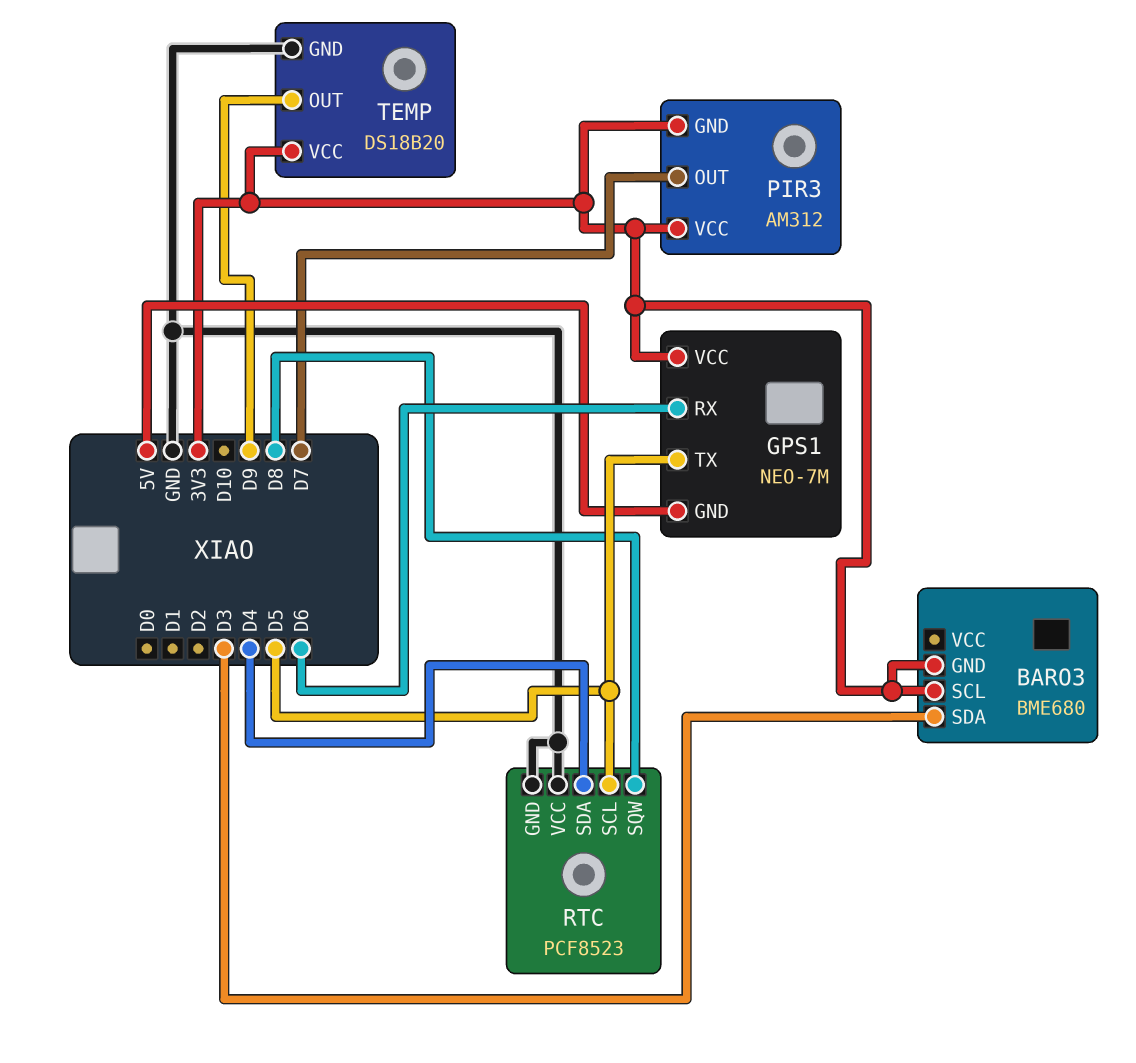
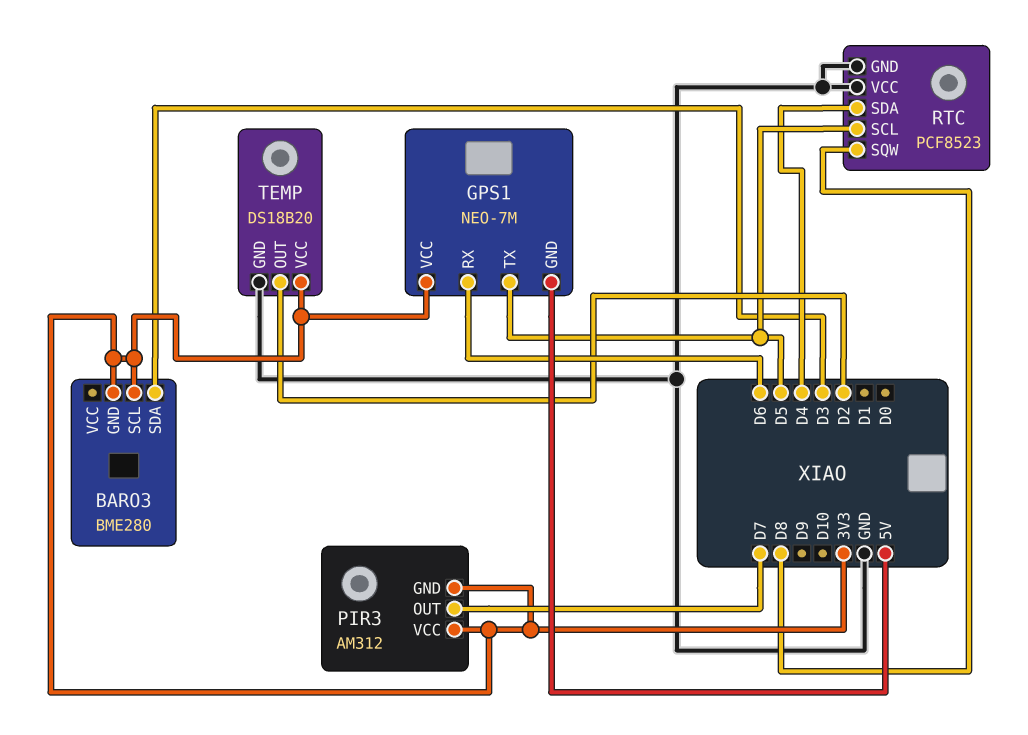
BARO3: BME680 -> BME280
TEMP pin OUT: D9 -> D2

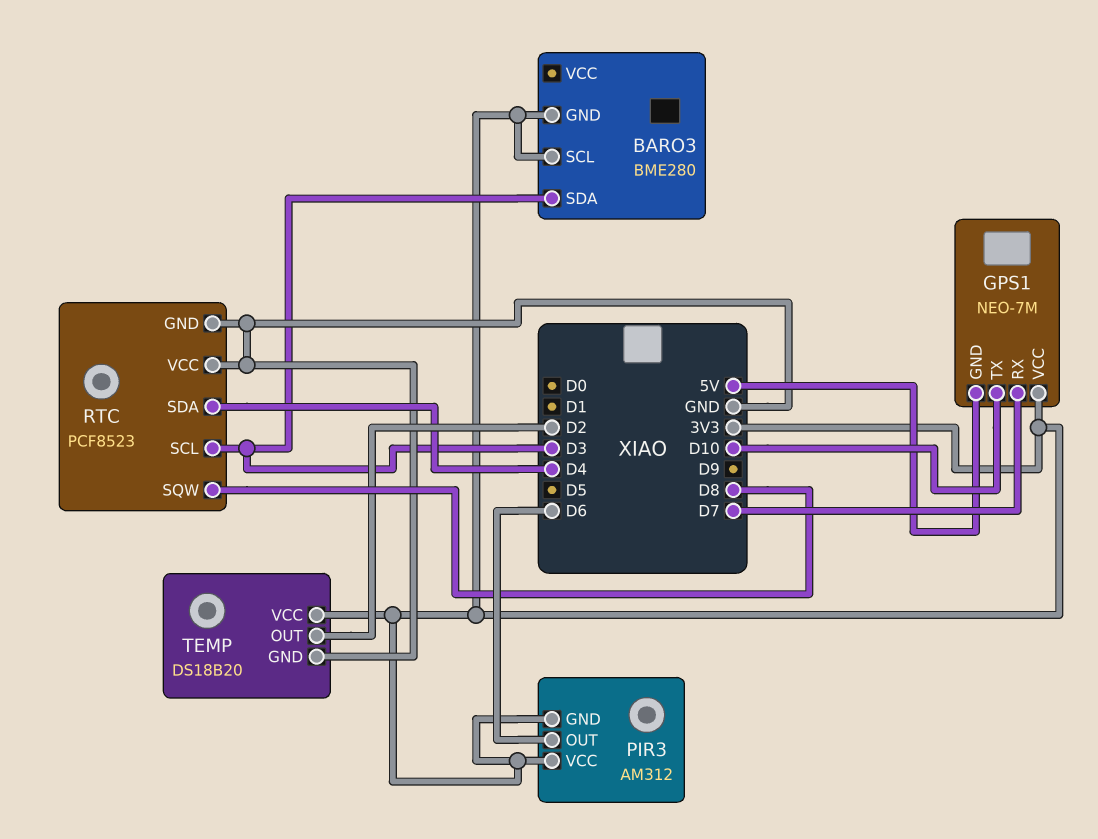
GPS1 pin RX: D6 -> D7
GPS1 pin TX: D5 -> D10
PIR3 pin OUT: D7 -> D6
RTC pin SCL: D5 -> D3

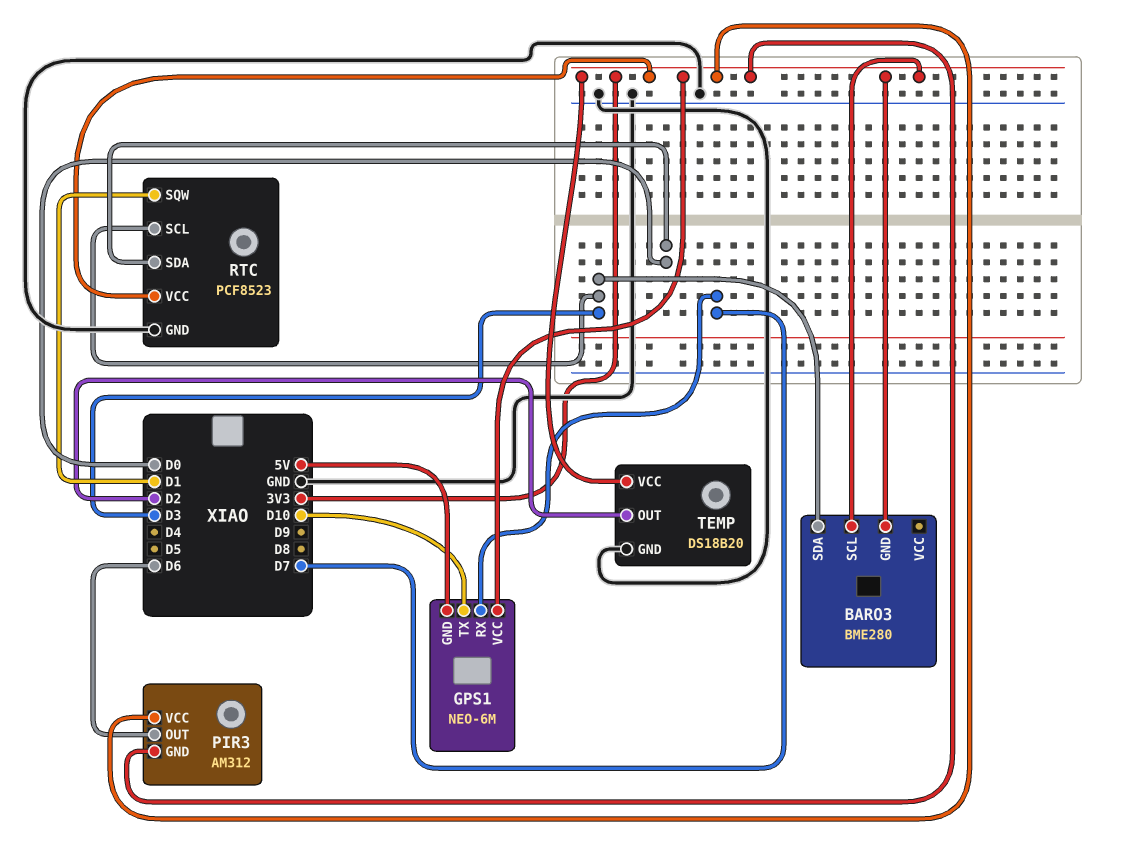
GPS1: NEO-7M -> NEO-6M
RTC pin SDA: D4 -> D0
RTC pin SQW: D8 -> D1
RTC pin VCC: GND -> 3V3

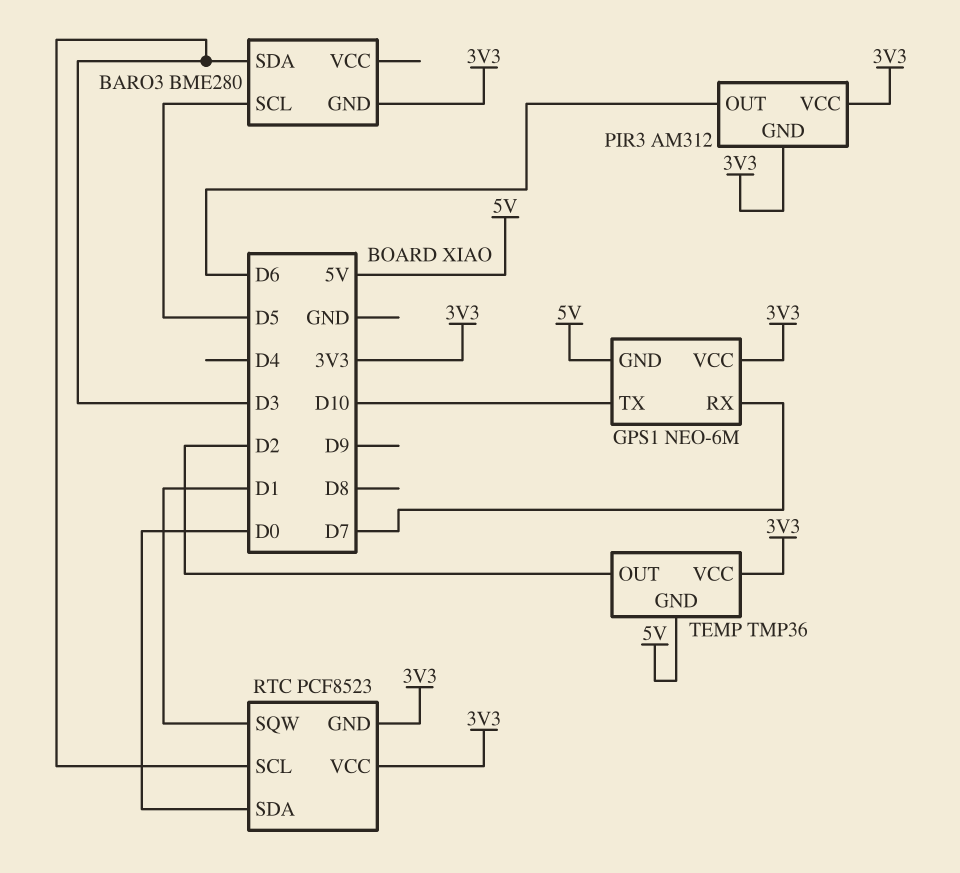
BARO3 pin SCL: 3V3 -> D5
RTC pin GND: GND -> 3V3
TEMP: DS18B20 -> TMP36
TEMP pin GND: GND -> 5V

